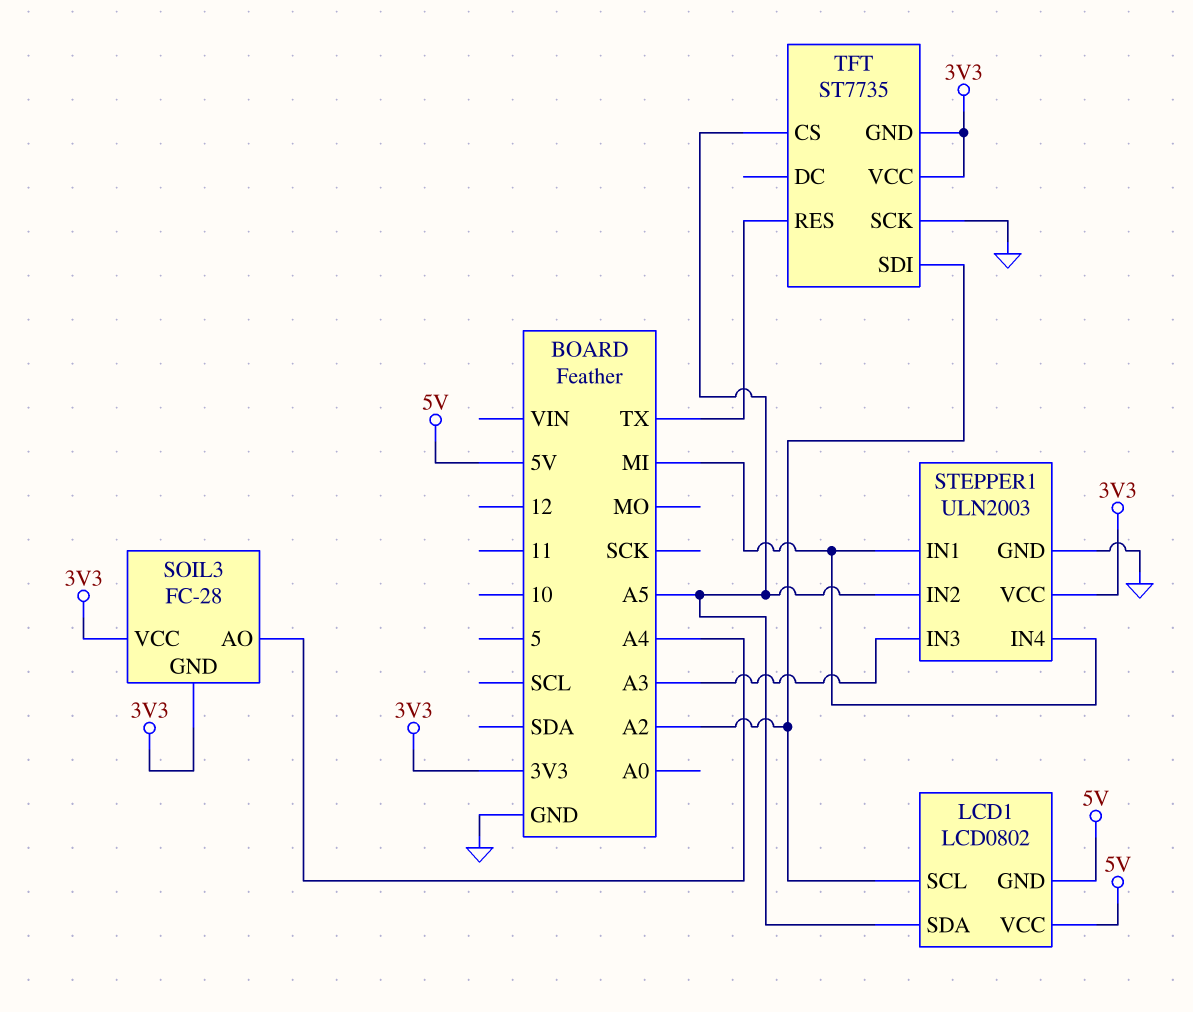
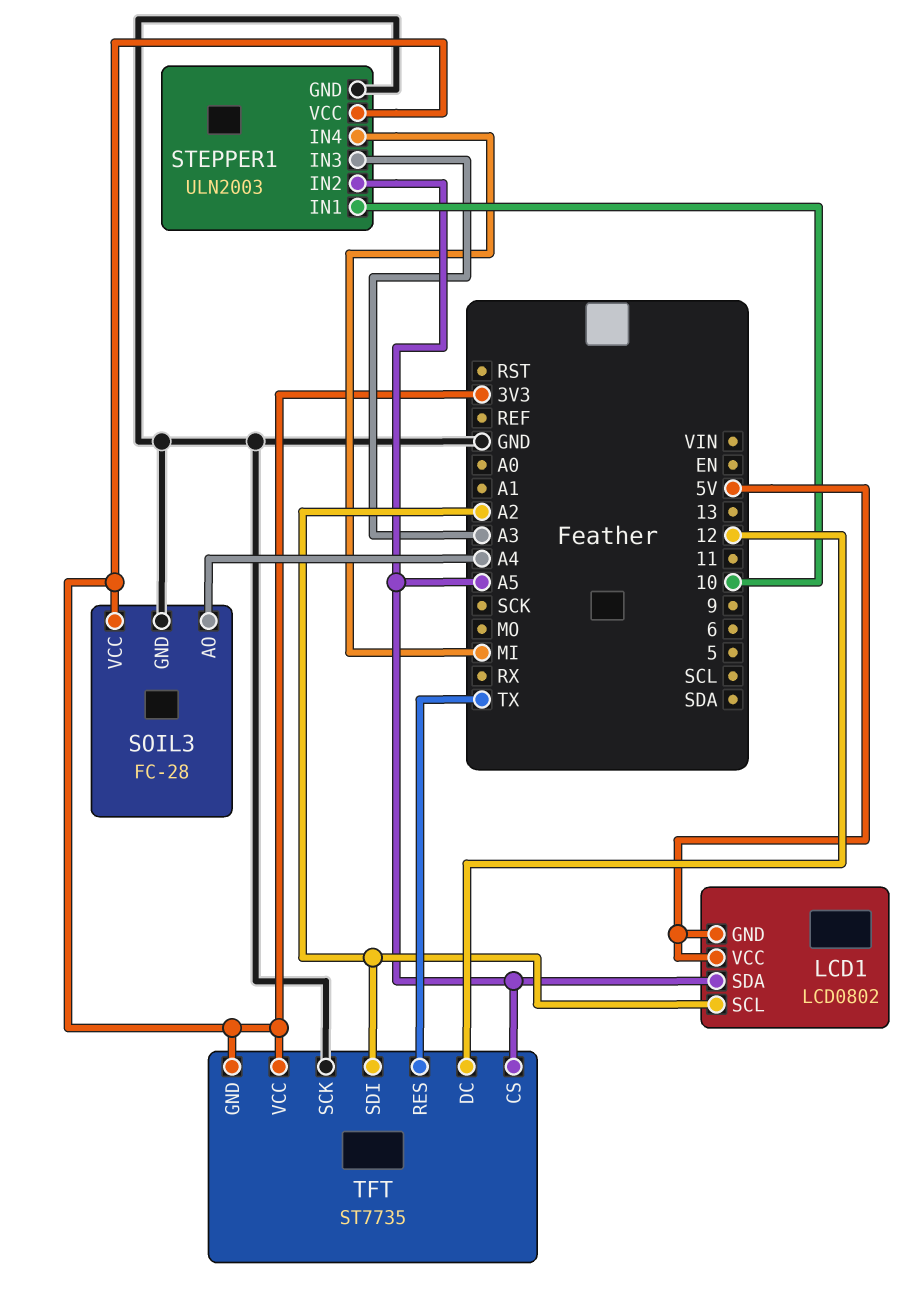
SOIL3 pin GND: 3V3 -> GND
STEPPER1 pin IN1: MI -> 10
TFT pin DC: none -> 12

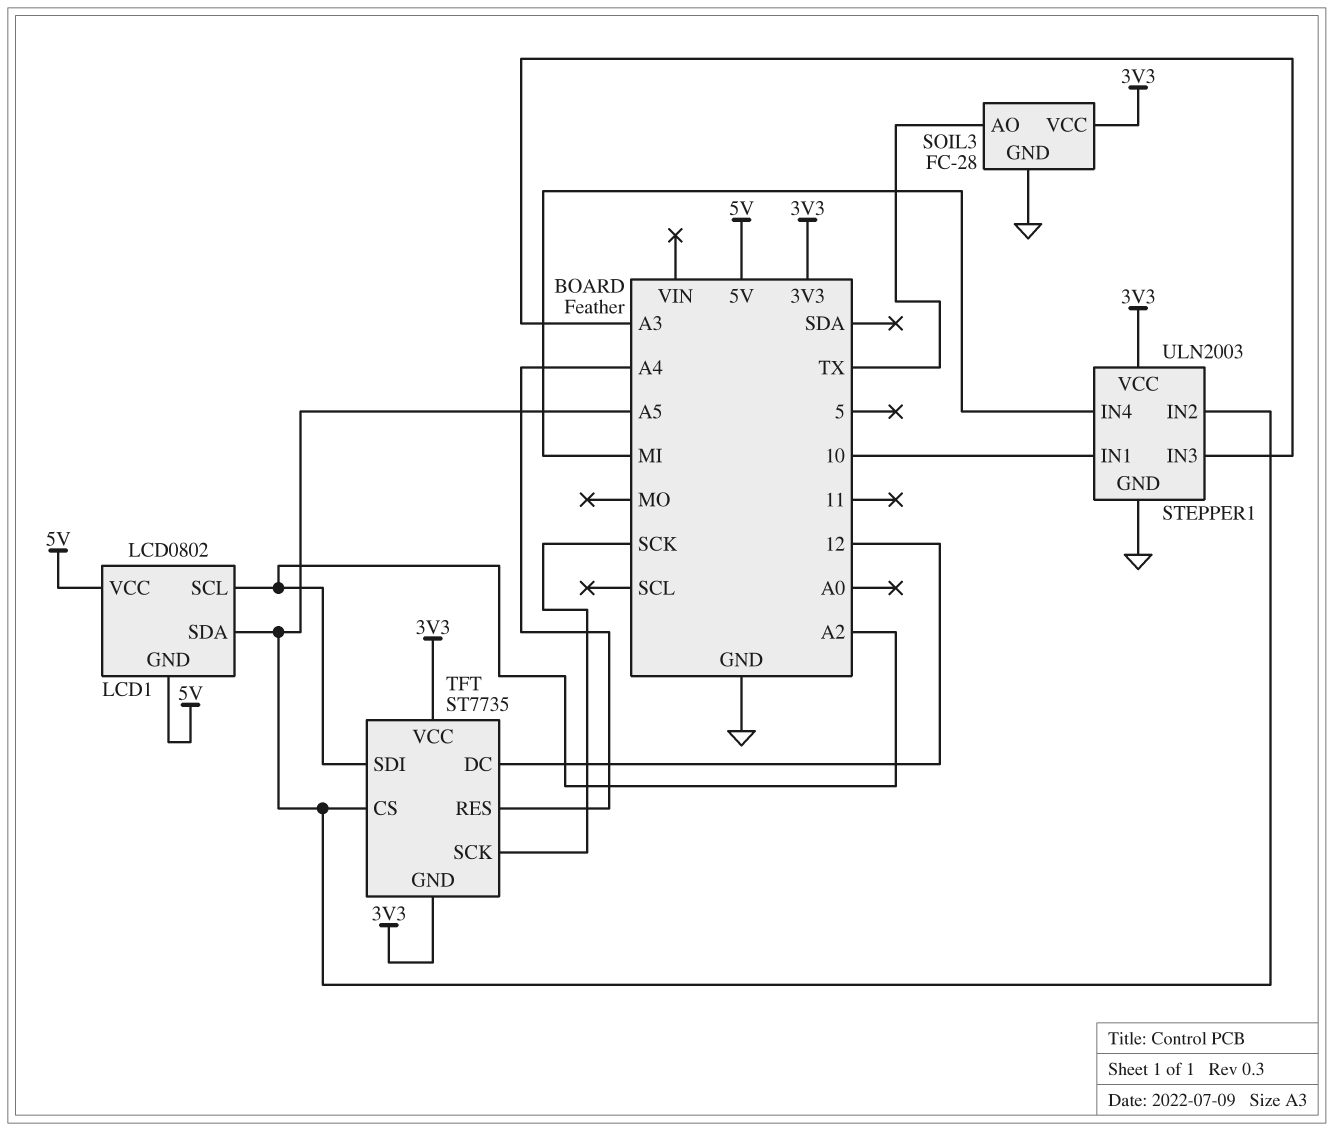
SOIL3 pin AO: A4 -> TX
TFT pin RES: TX -> A4
TFT pin SCK: GND -> SCK

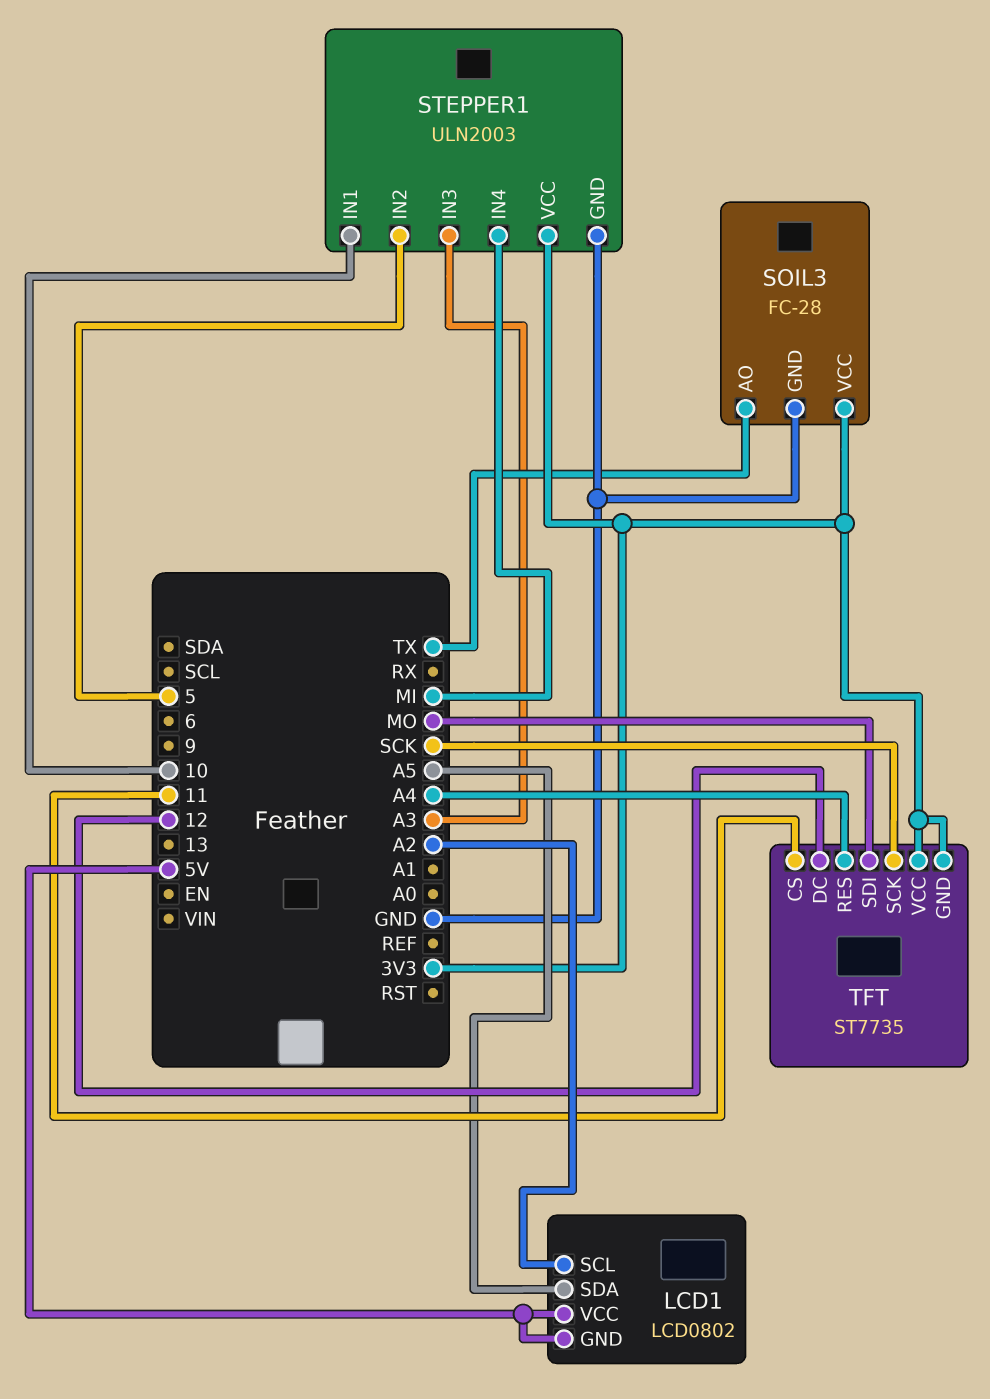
STEPPER1 pin IN2: A5 -> 5
TFT pin CS: A5 -> 11
TFT pin SDI: A2 -> MO

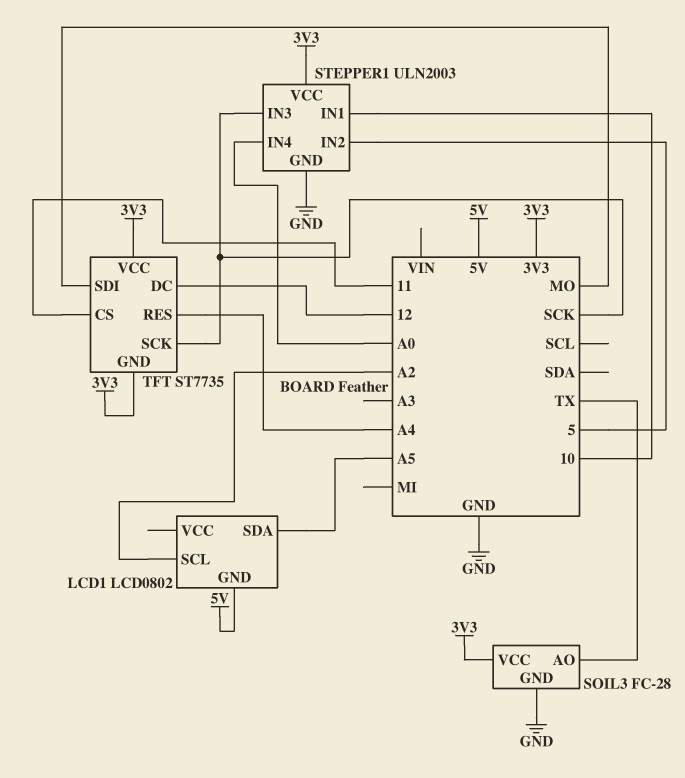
LCD1 pin VCC: 5V -> none
STEPPER1 pin IN3: A3 -> SCK
STEPPER1 pin IN4: MI -> A0

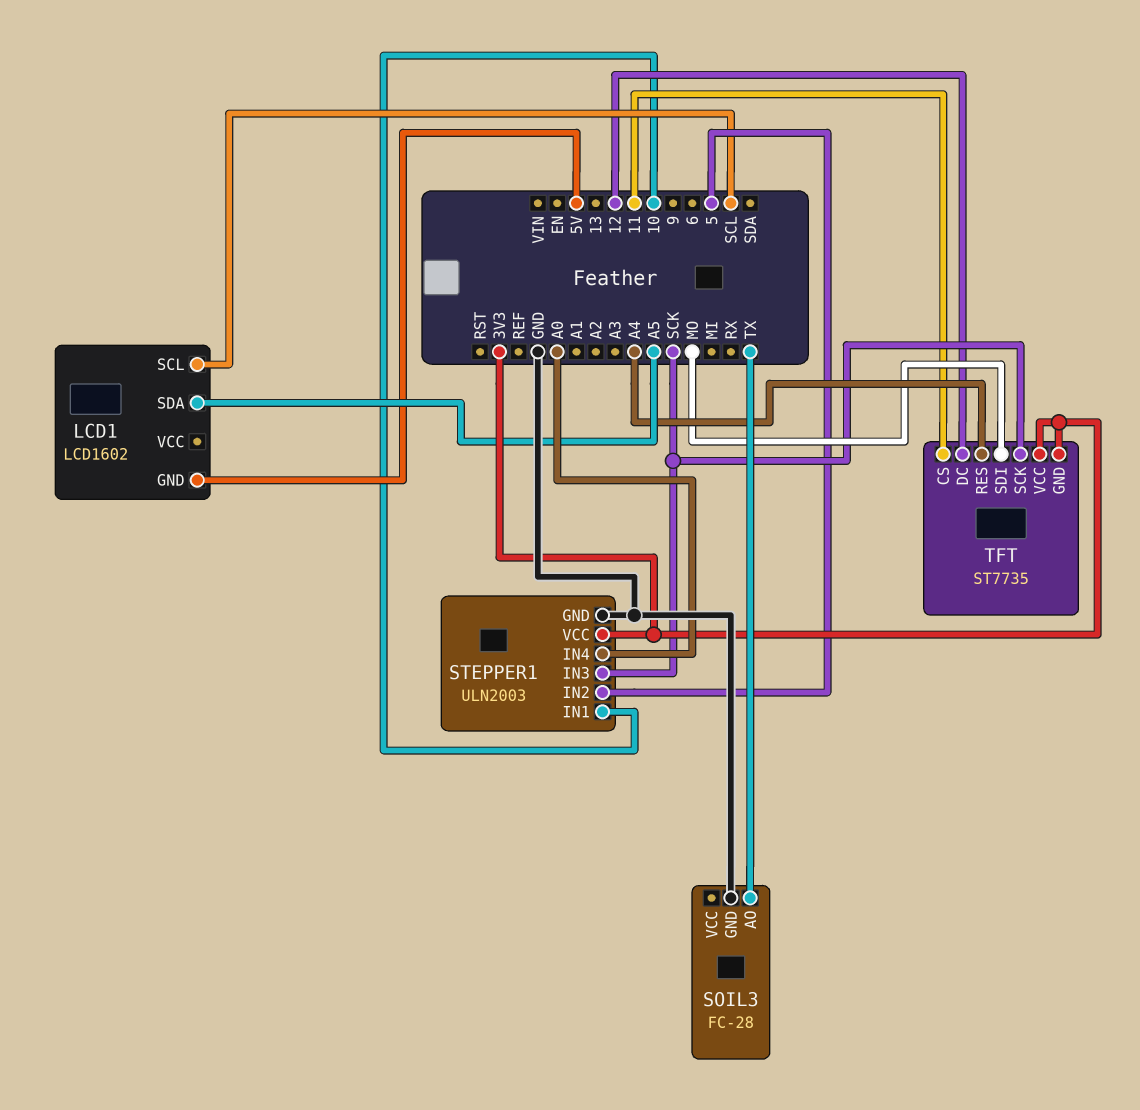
LCD1: LCD0802 -> LCD1602
LCD1 pin SCL: A2 -> SCL
SOIL3 pin VCC: 3V3 -> none

